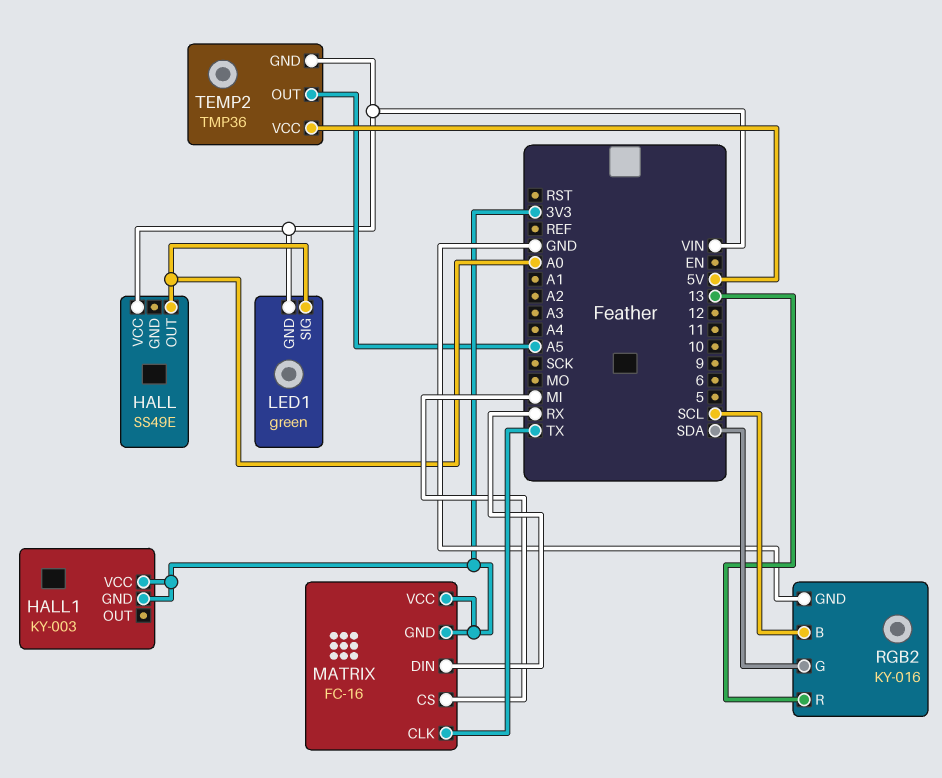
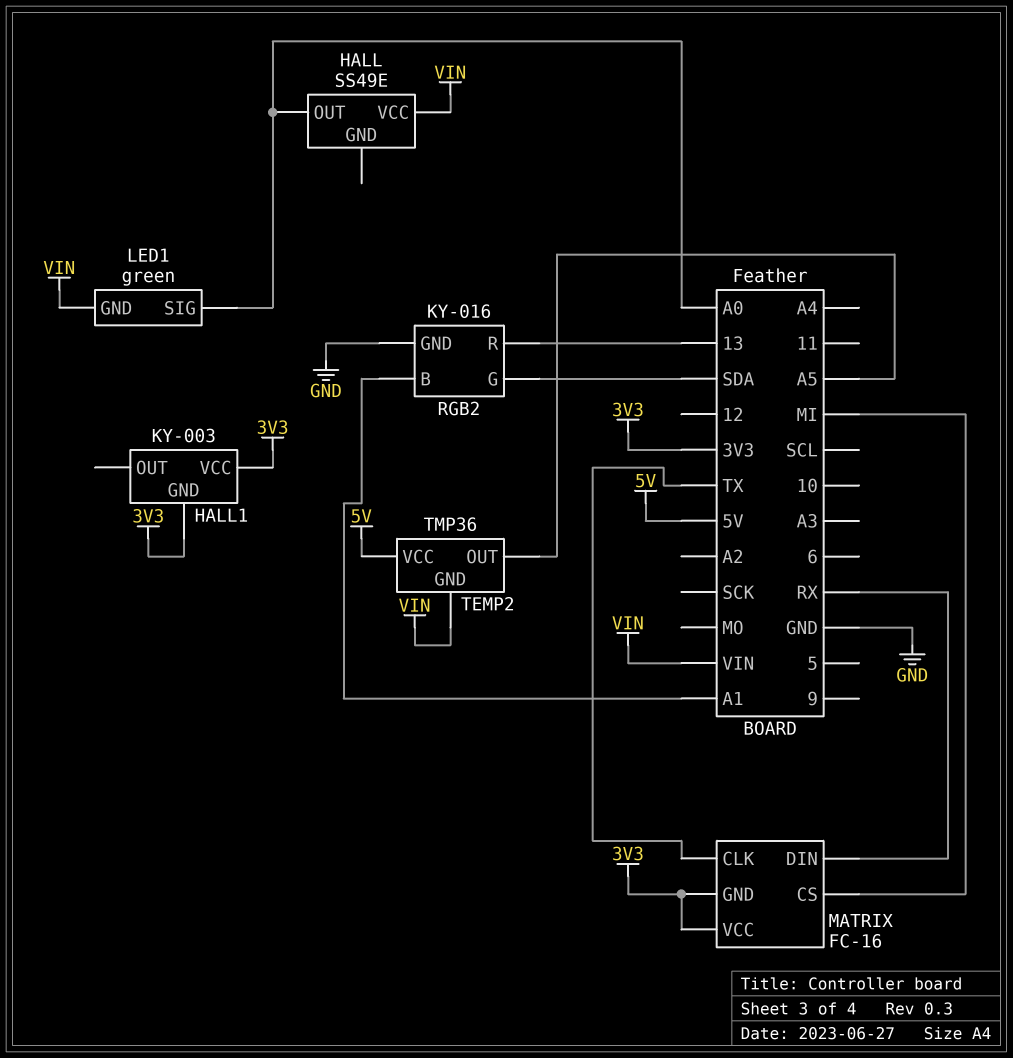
RGB2 pin B: SCL -> A1

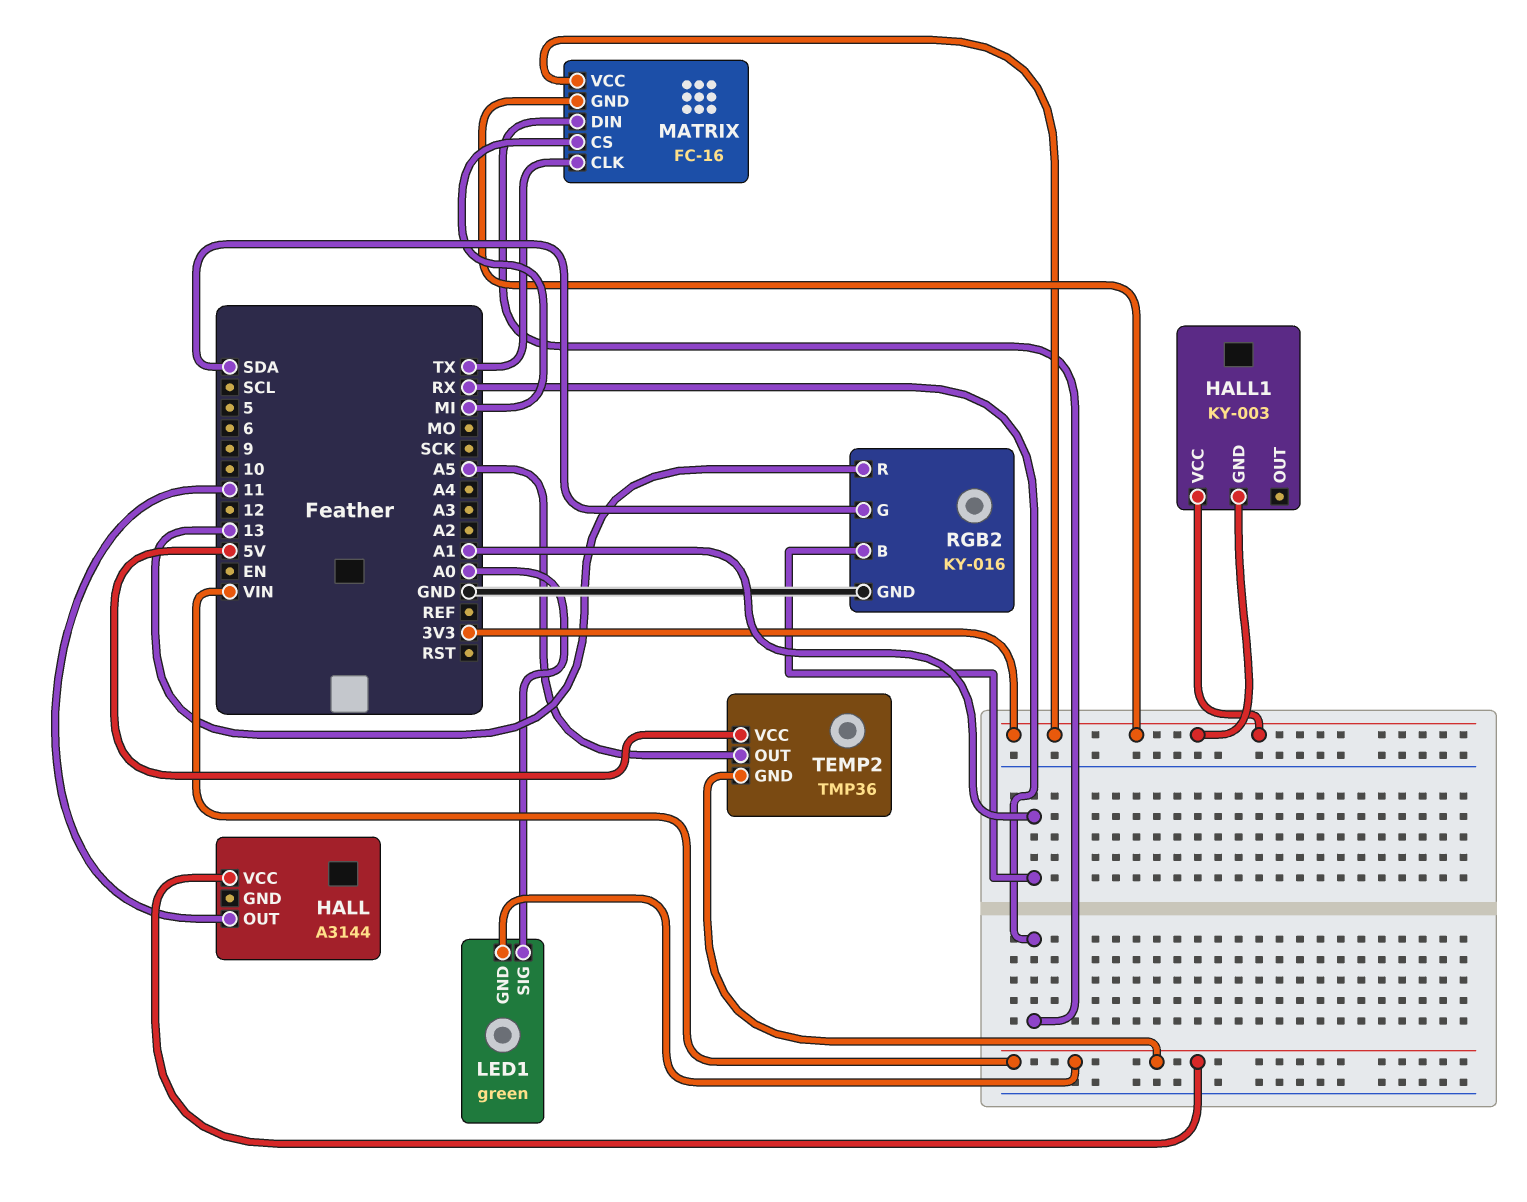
HALL: SS49E -> A3144
HALL pin OUT: A0 -> 11

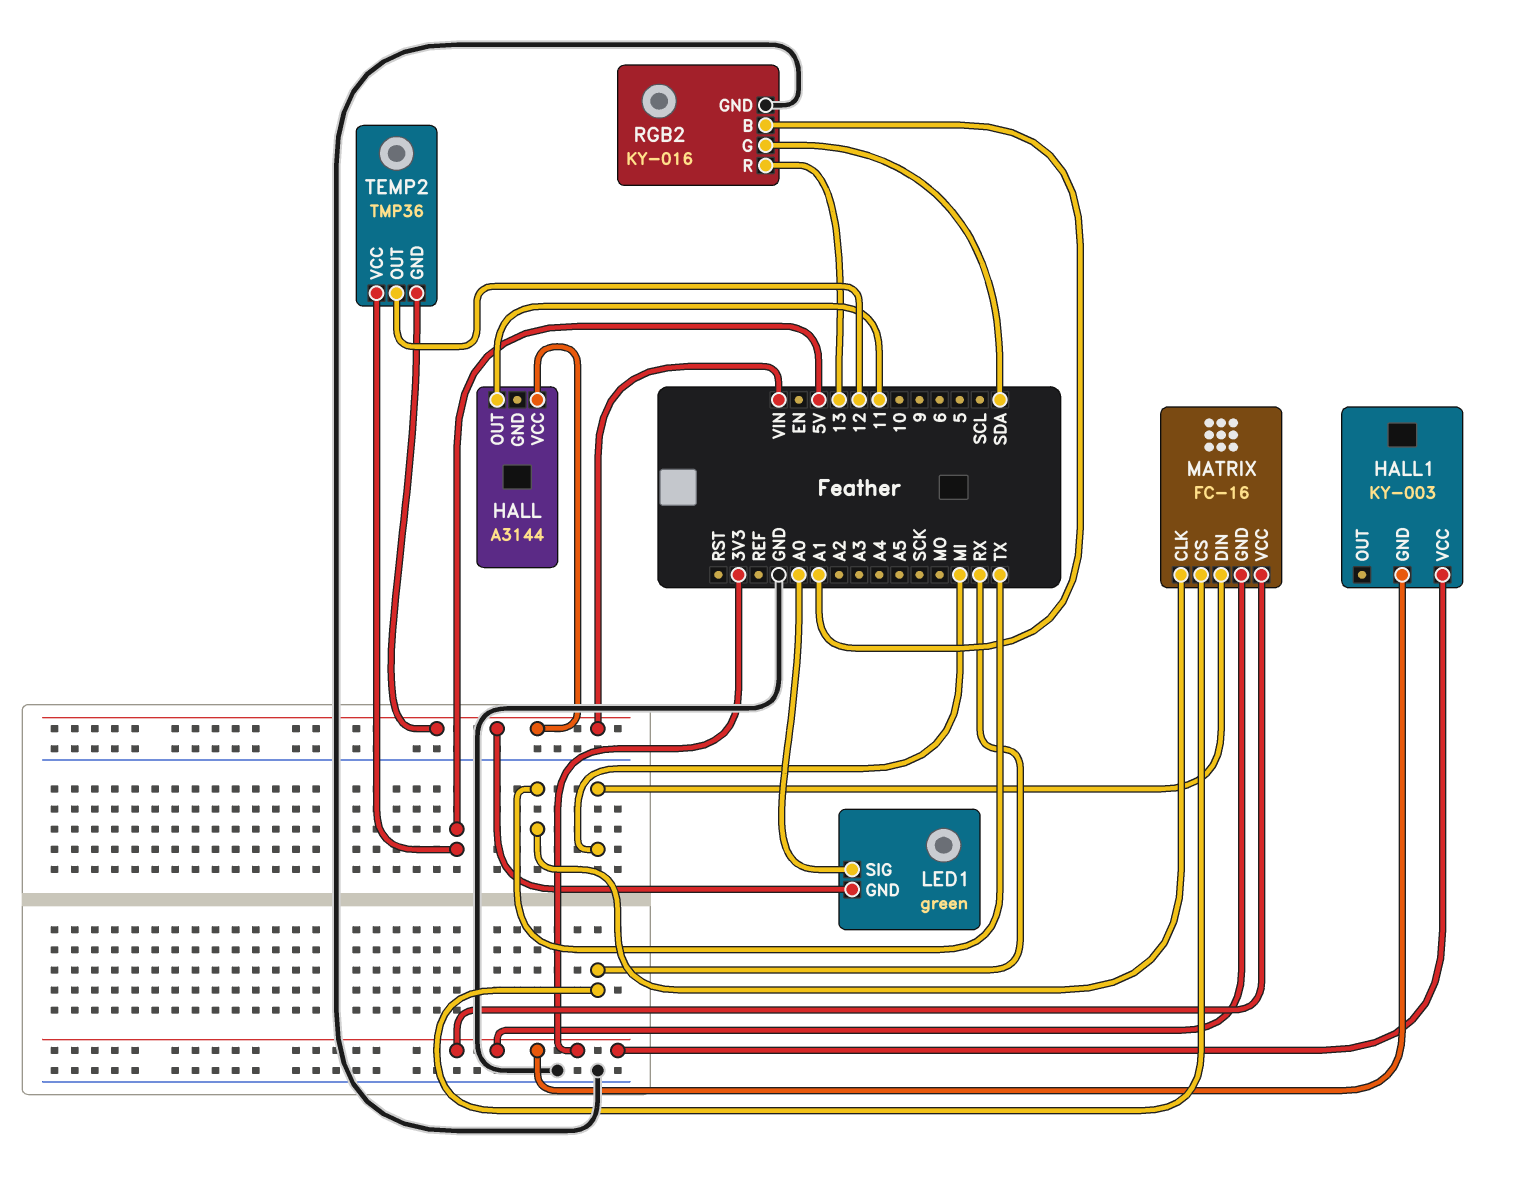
MATRIX pin CS: MI -> RX
MATRIX pin DIN: RX -> MI
TEMP2 pin OUT: A5 -> 12

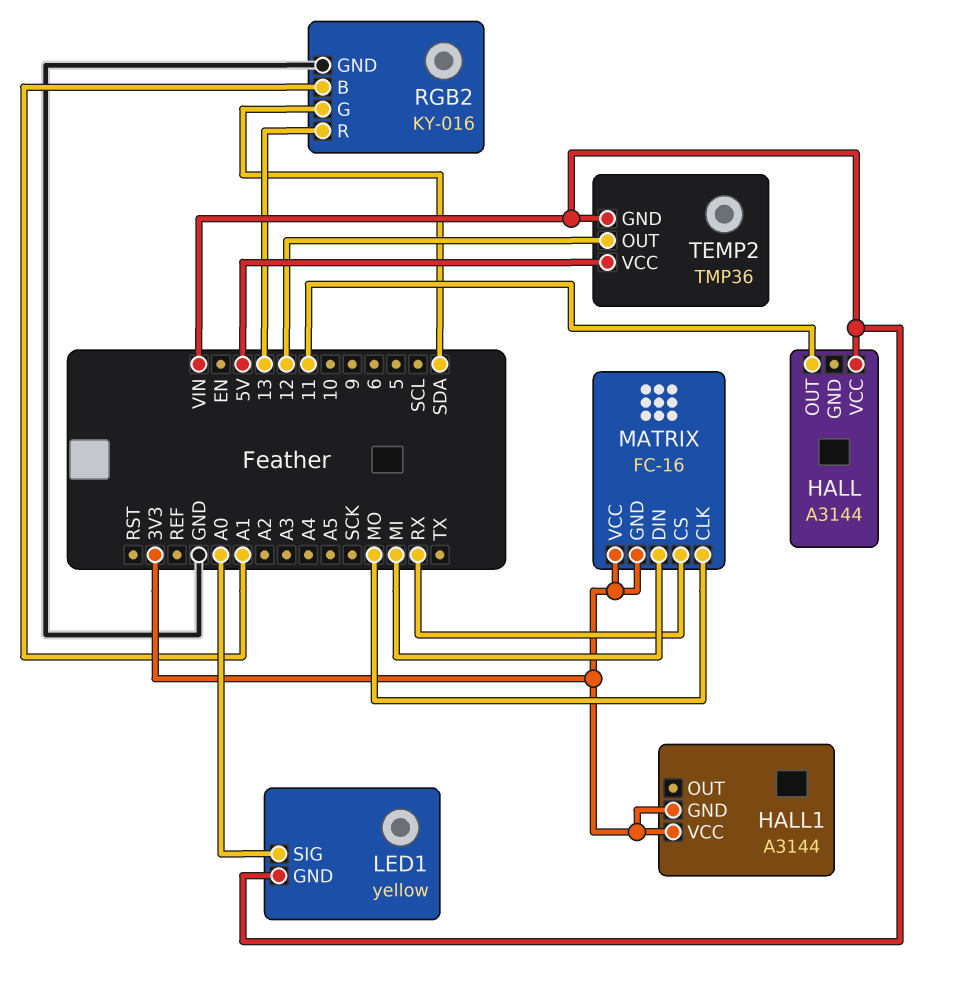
HALL1: KY-003 -> A3144
LED1: green -> yellow
MATRIX pin CLK: TX -> MO

